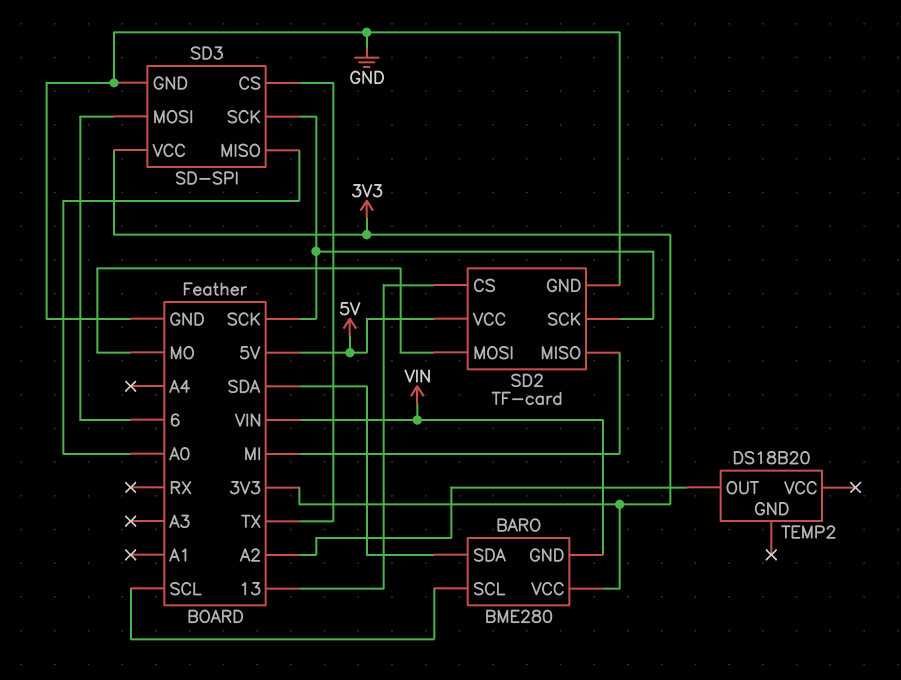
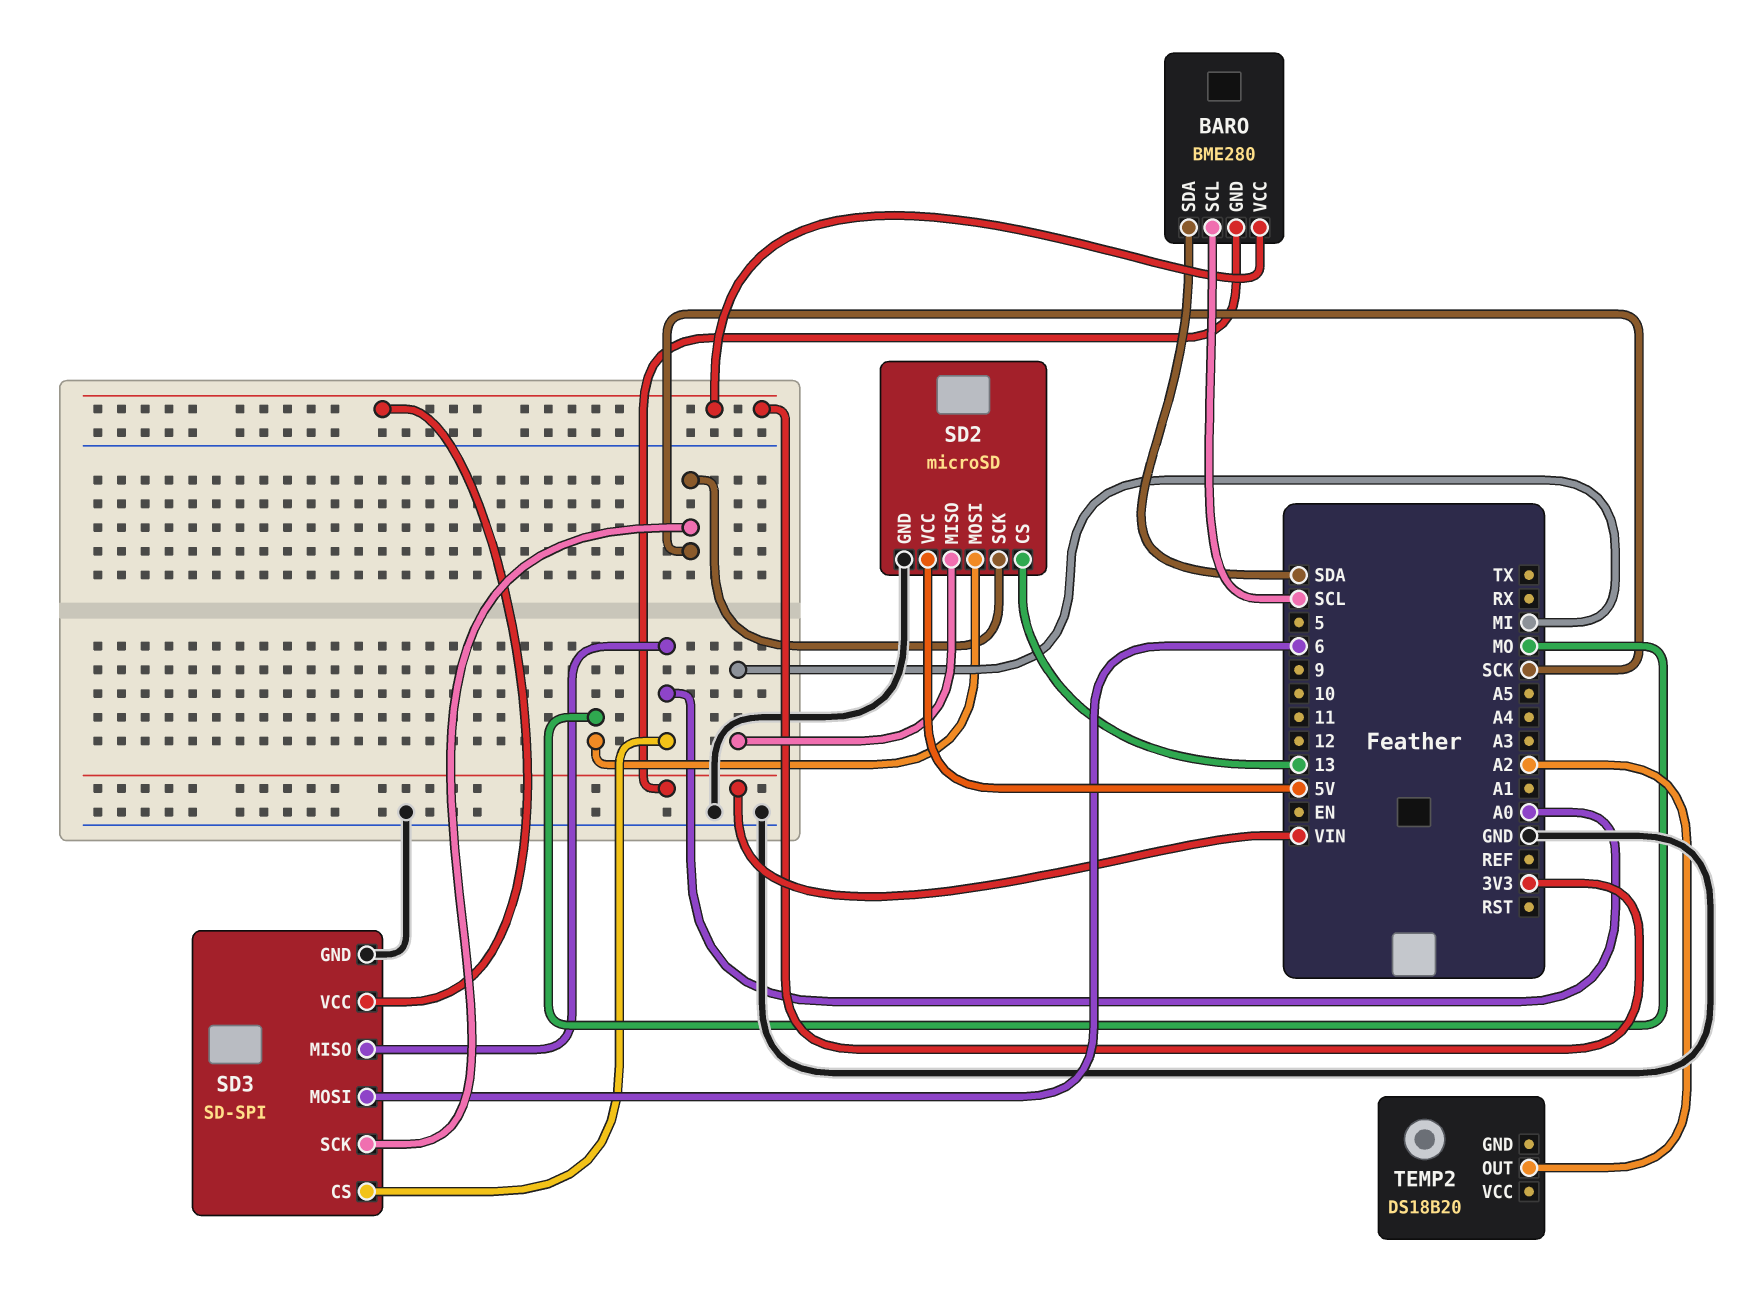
SD2: TF-card -> microSD
SD3 pin CS: TX -> A0

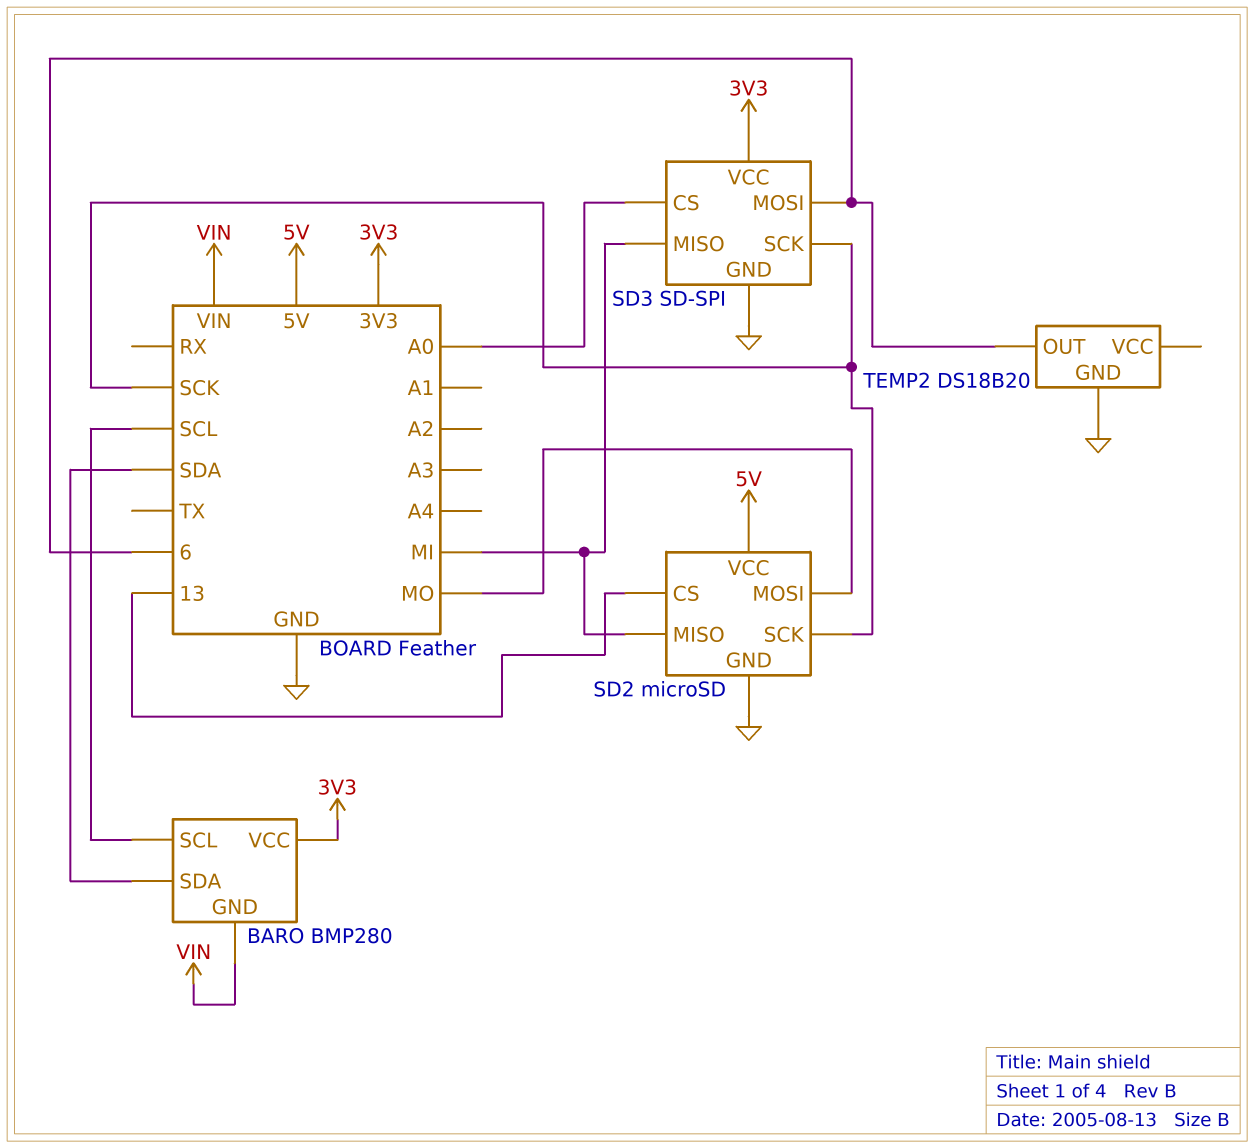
BARO: BME280 -> BMP280
SD3 pin MISO: A0 -> MI
TEMP2 pin GND: none -> GND
TEMP2 pin OUT: A2 -> 6

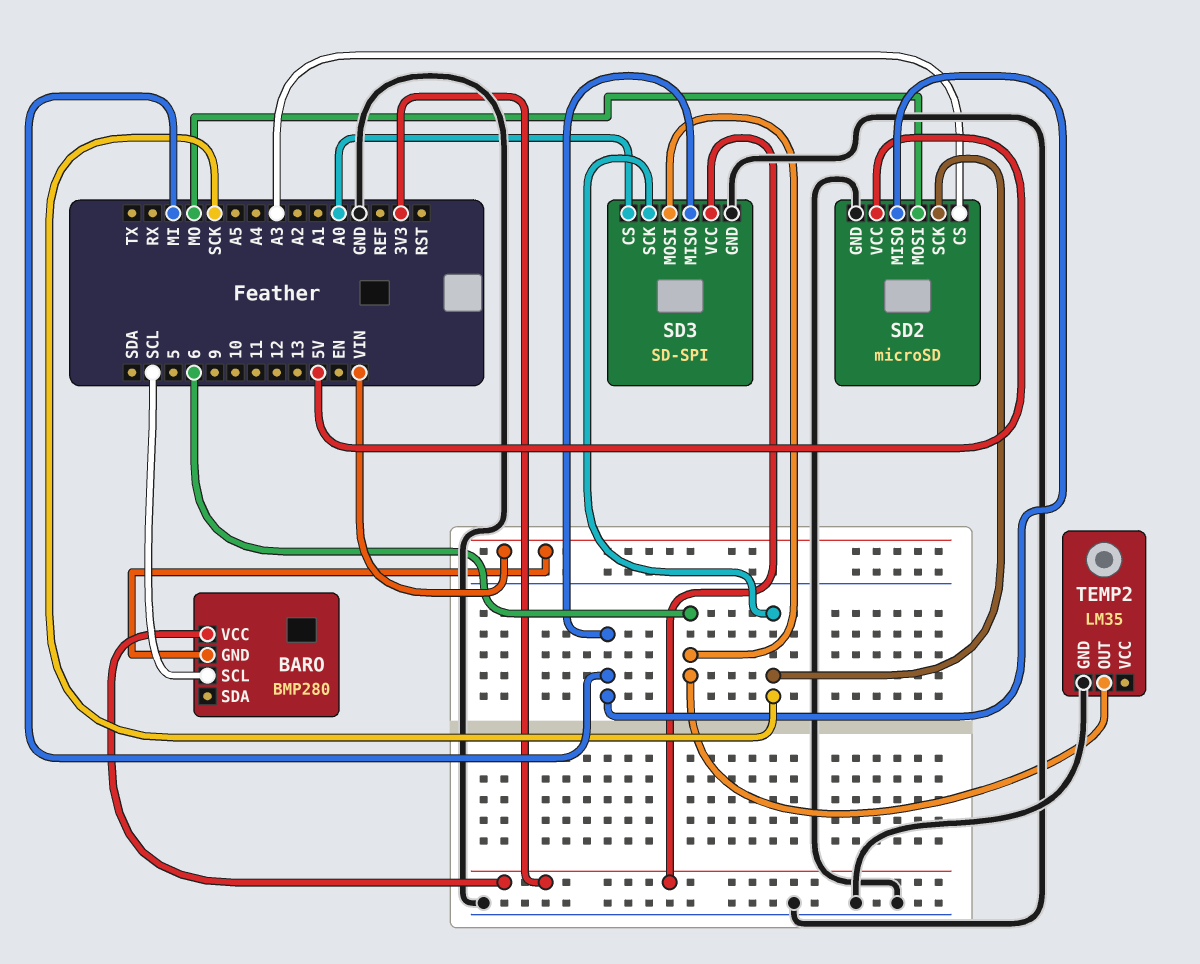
BARO pin SDA: SDA -> none
SD2 pin CS: 13 -> A3
TEMP2: DS18B20 -> LM35

